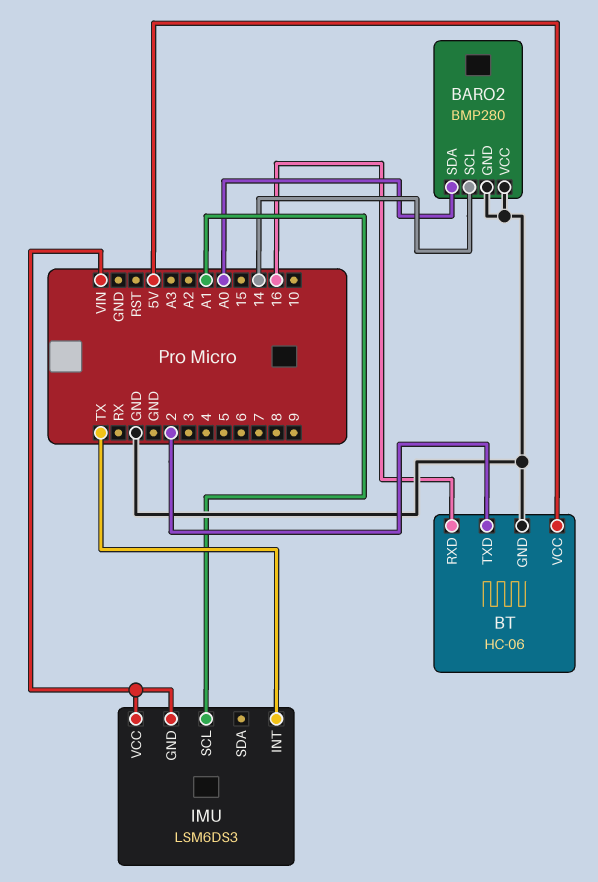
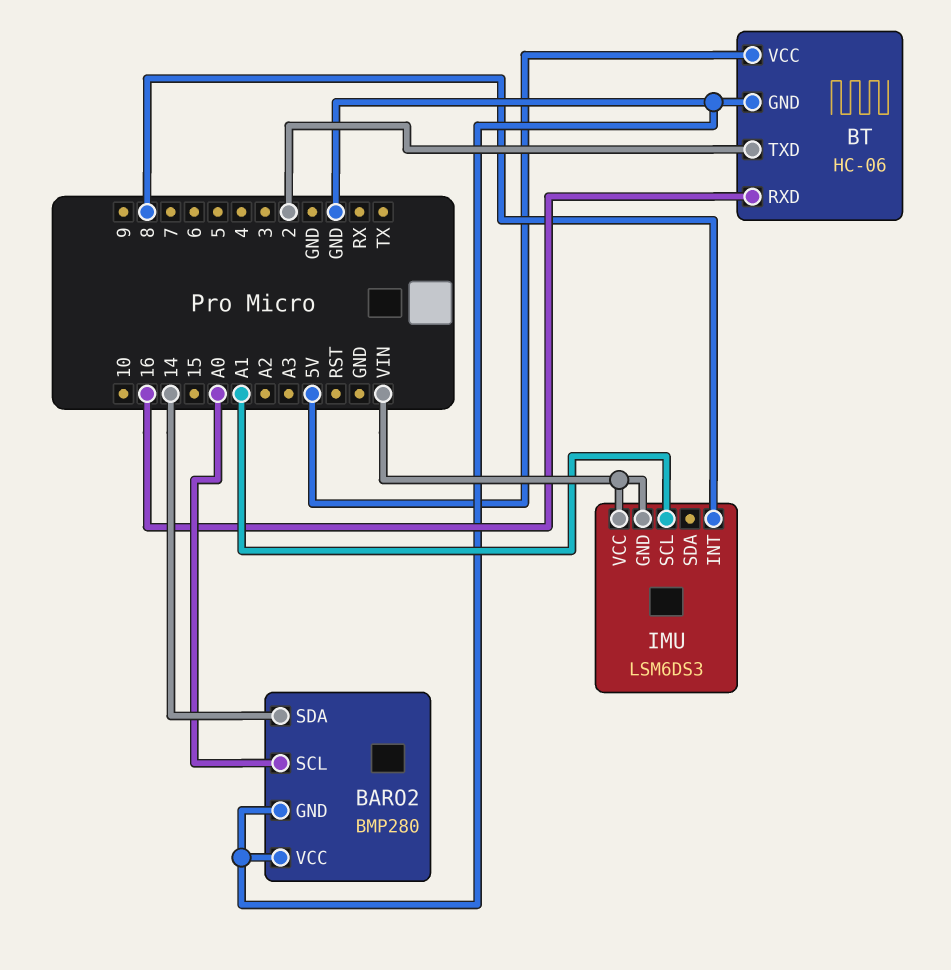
BARO2 pin SCL: 14 -> A0
BARO2 pin SDA: A0 -> 14
IMU pin INT: TX -> 8

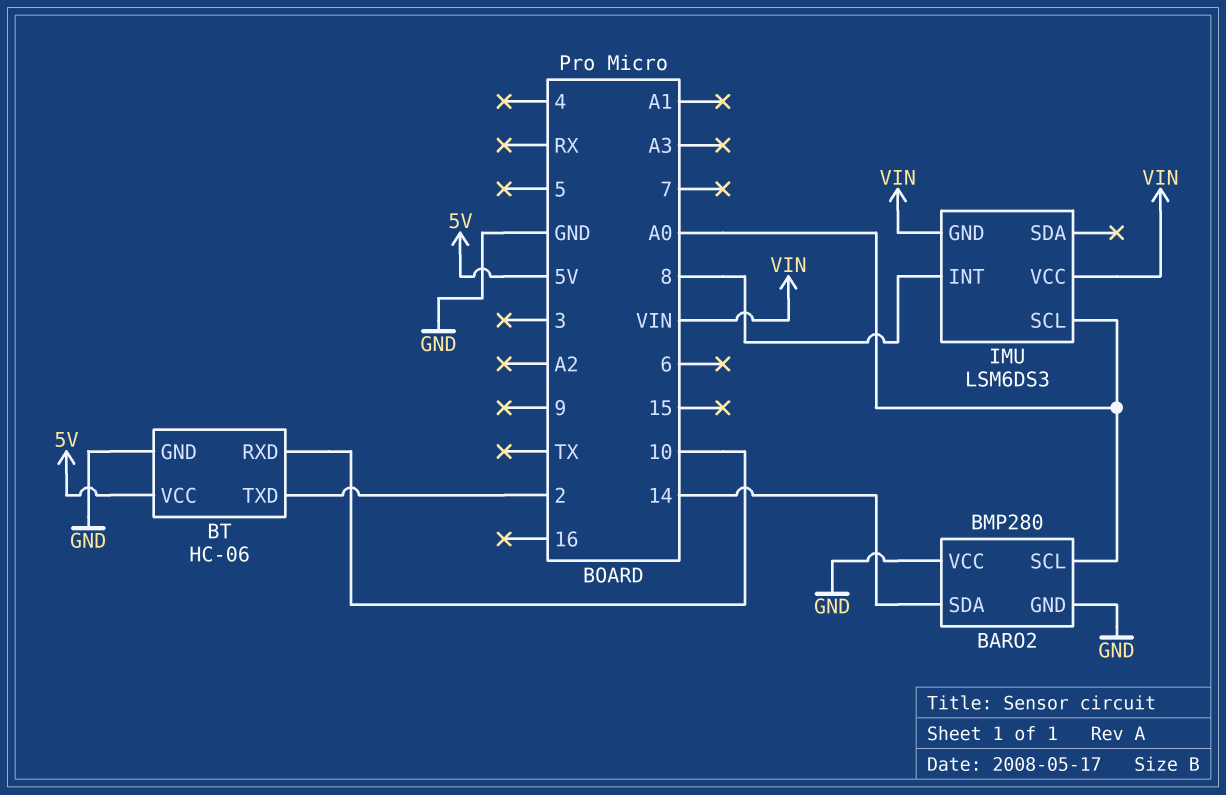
BT pin RXD: 16 -> 10
IMU pin SCL: A1 -> A0

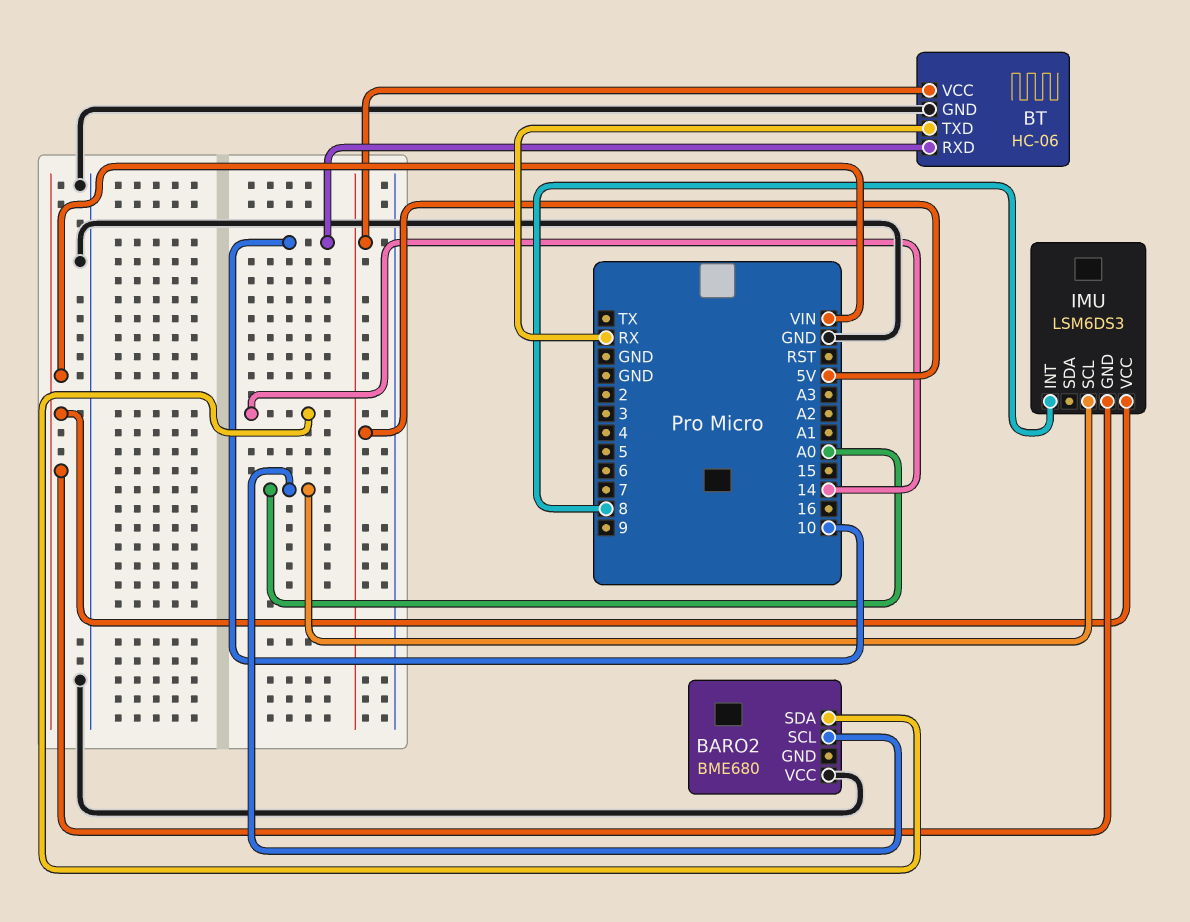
BARO2: BMP280 -> BME680
BARO2 pin GND: GND -> none
BT pin TXD: 2 -> RX

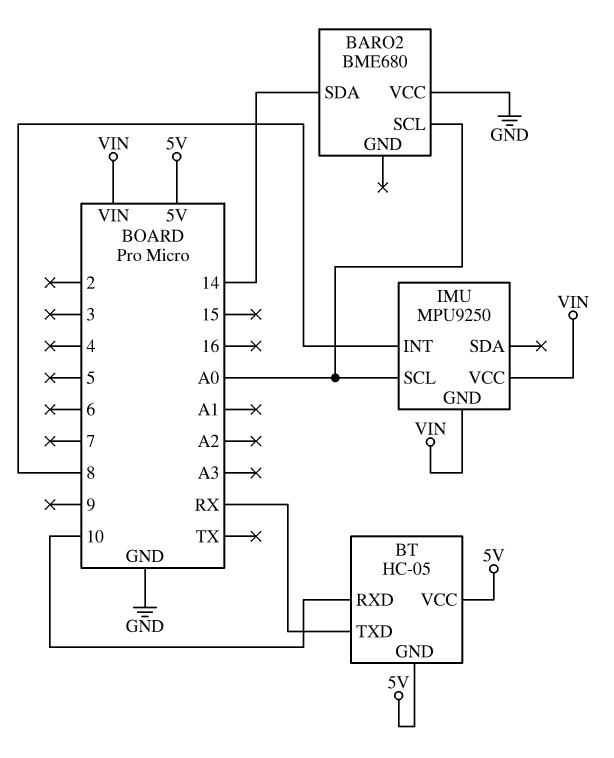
BT: HC-06 -> HC-05
BT pin GND: GND -> 5V
IMU: LSM6DS3 -> MPU9250

